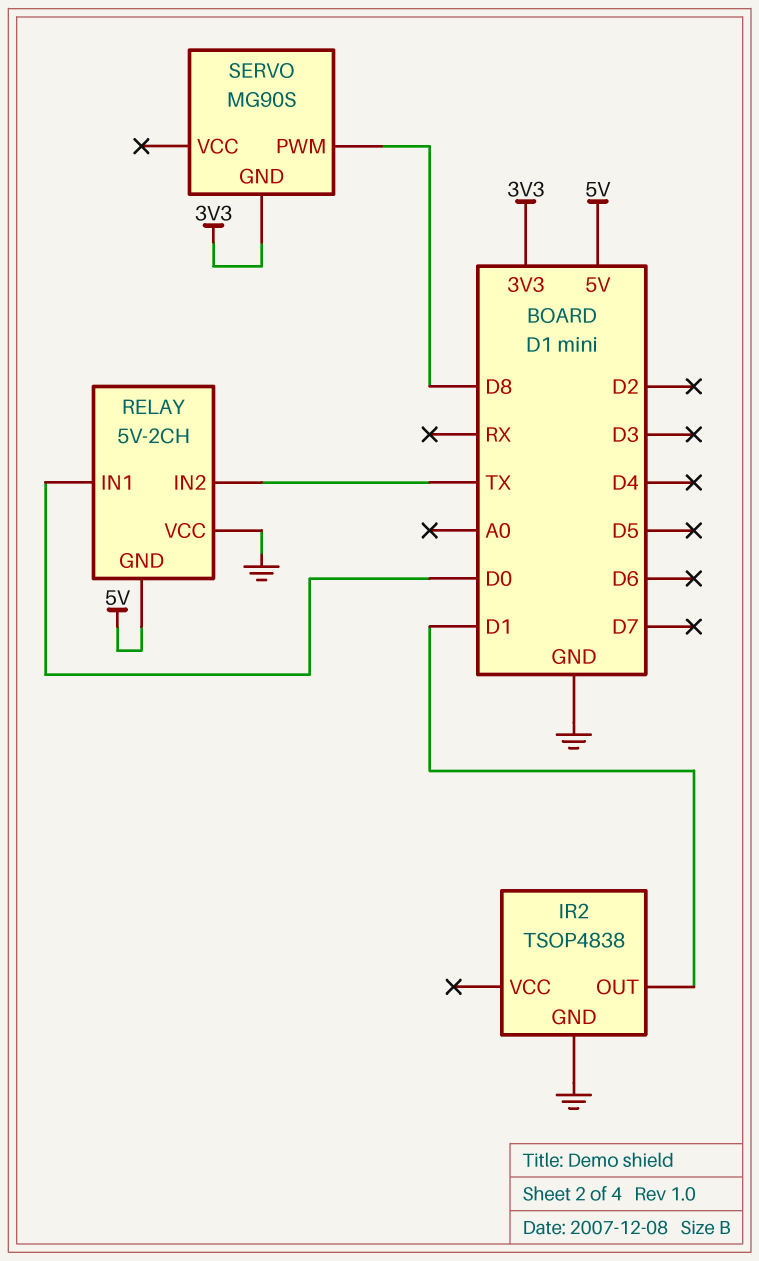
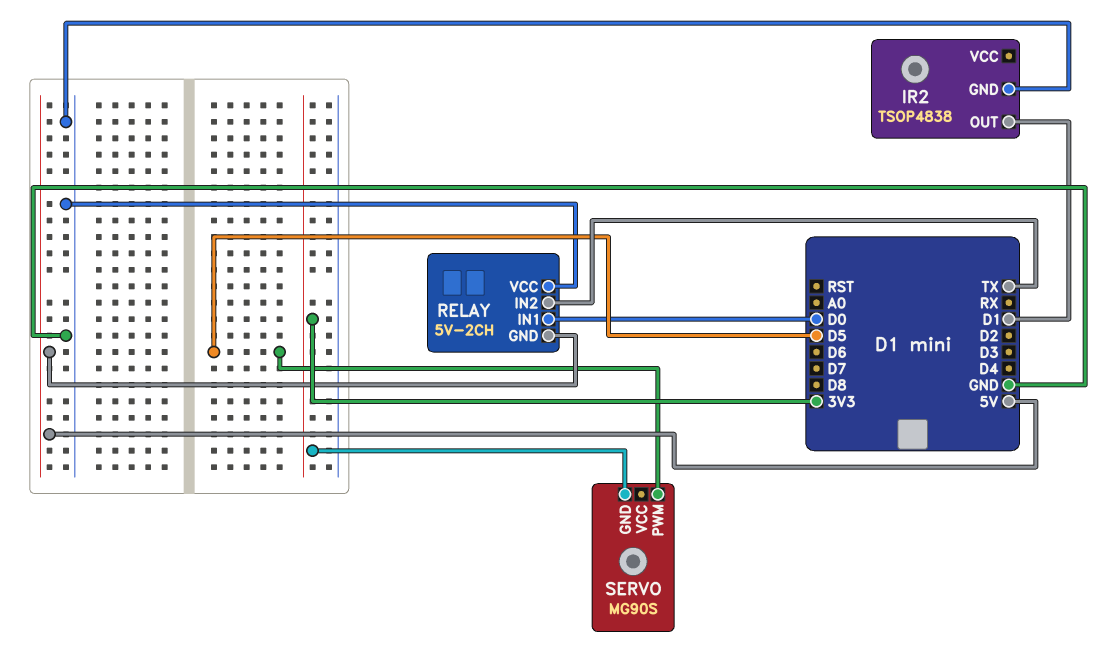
SERVO pin PWM: D8 -> D5

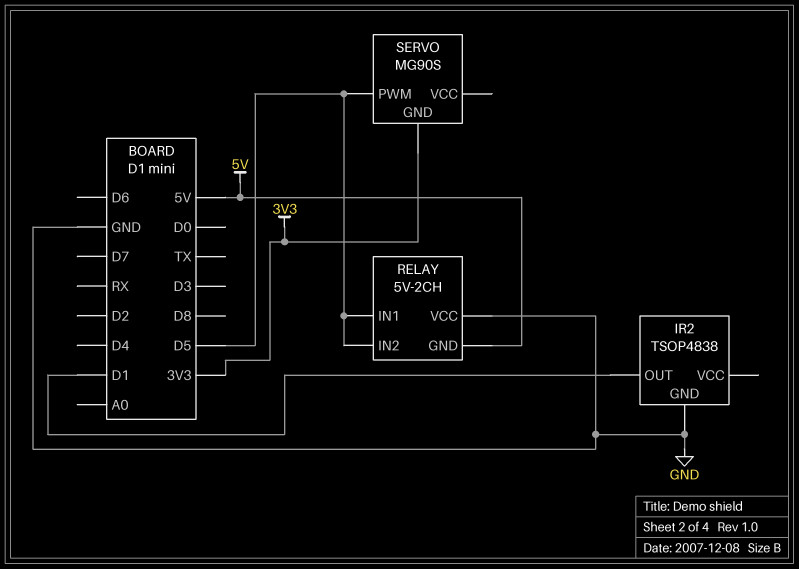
RELAY pin IN1: D0 -> D5
RELAY pin IN2: TX -> D5

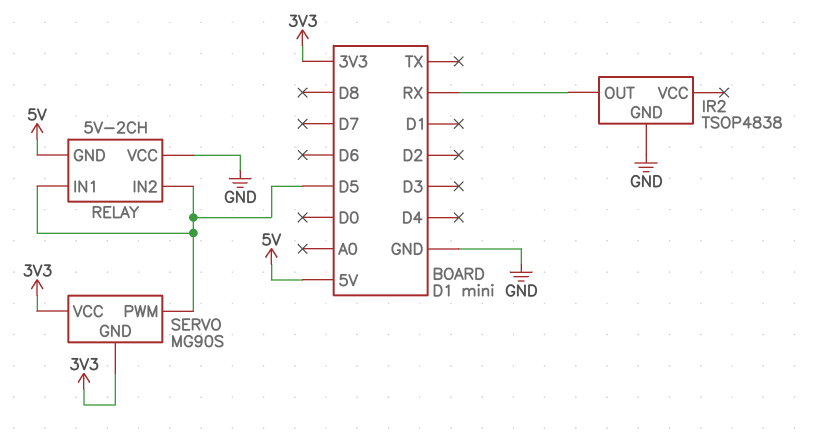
IR2 pin OUT: D1 -> RX
SERVO pin VCC: none -> 3V3

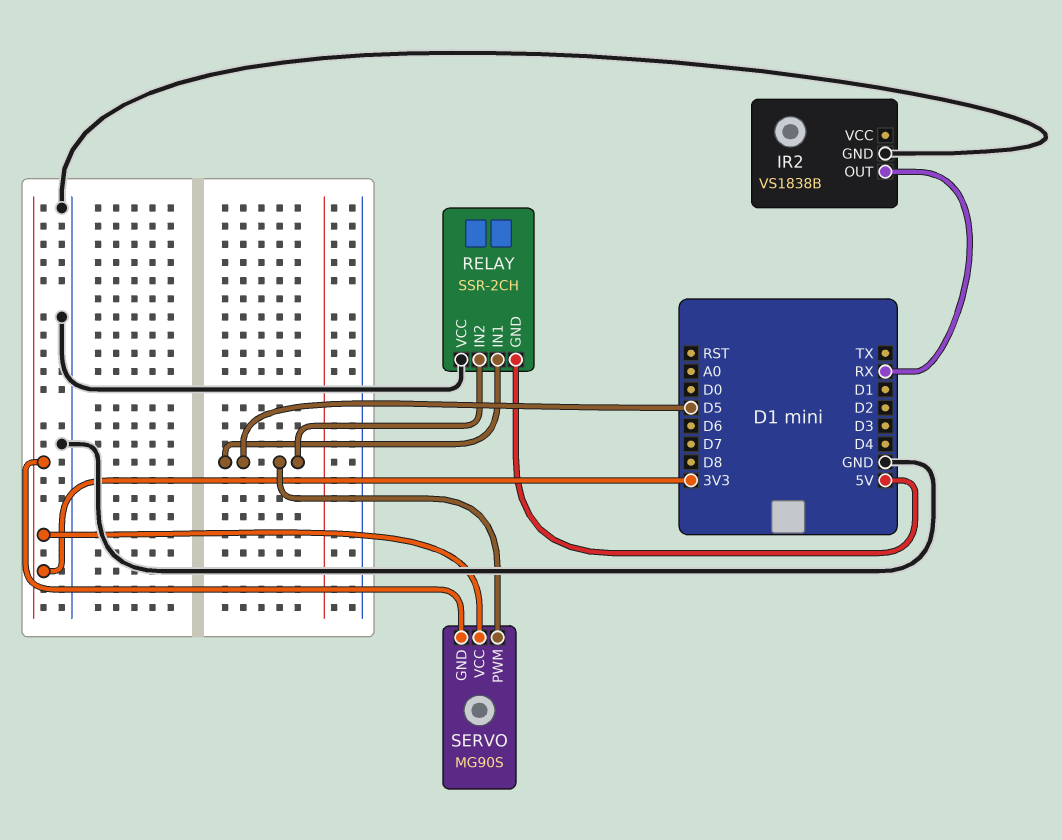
IR2: TSOP4838 -> VS1838B
RELAY: 5V-2CH -> SSR-2CH

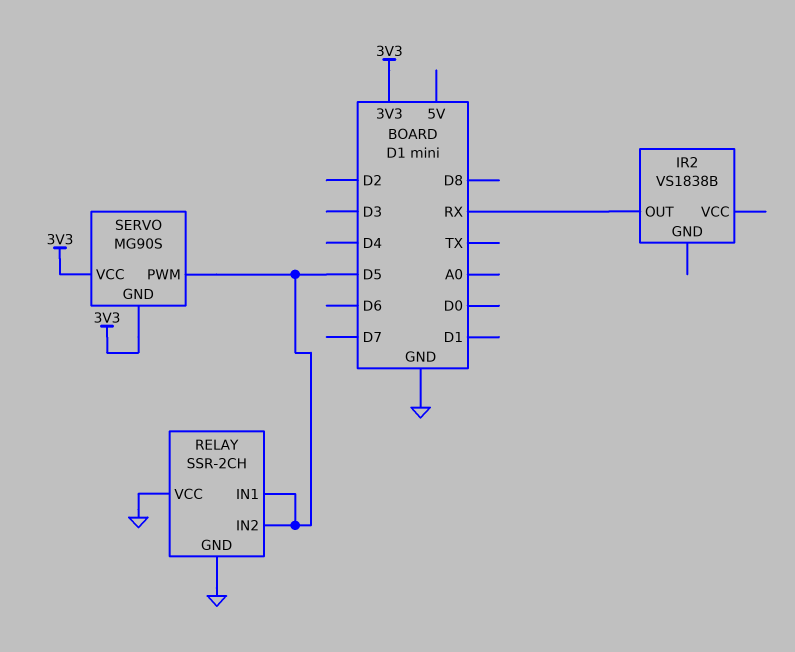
IR2 pin GND: GND -> none
RELAY pin GND: 5V -> GND

